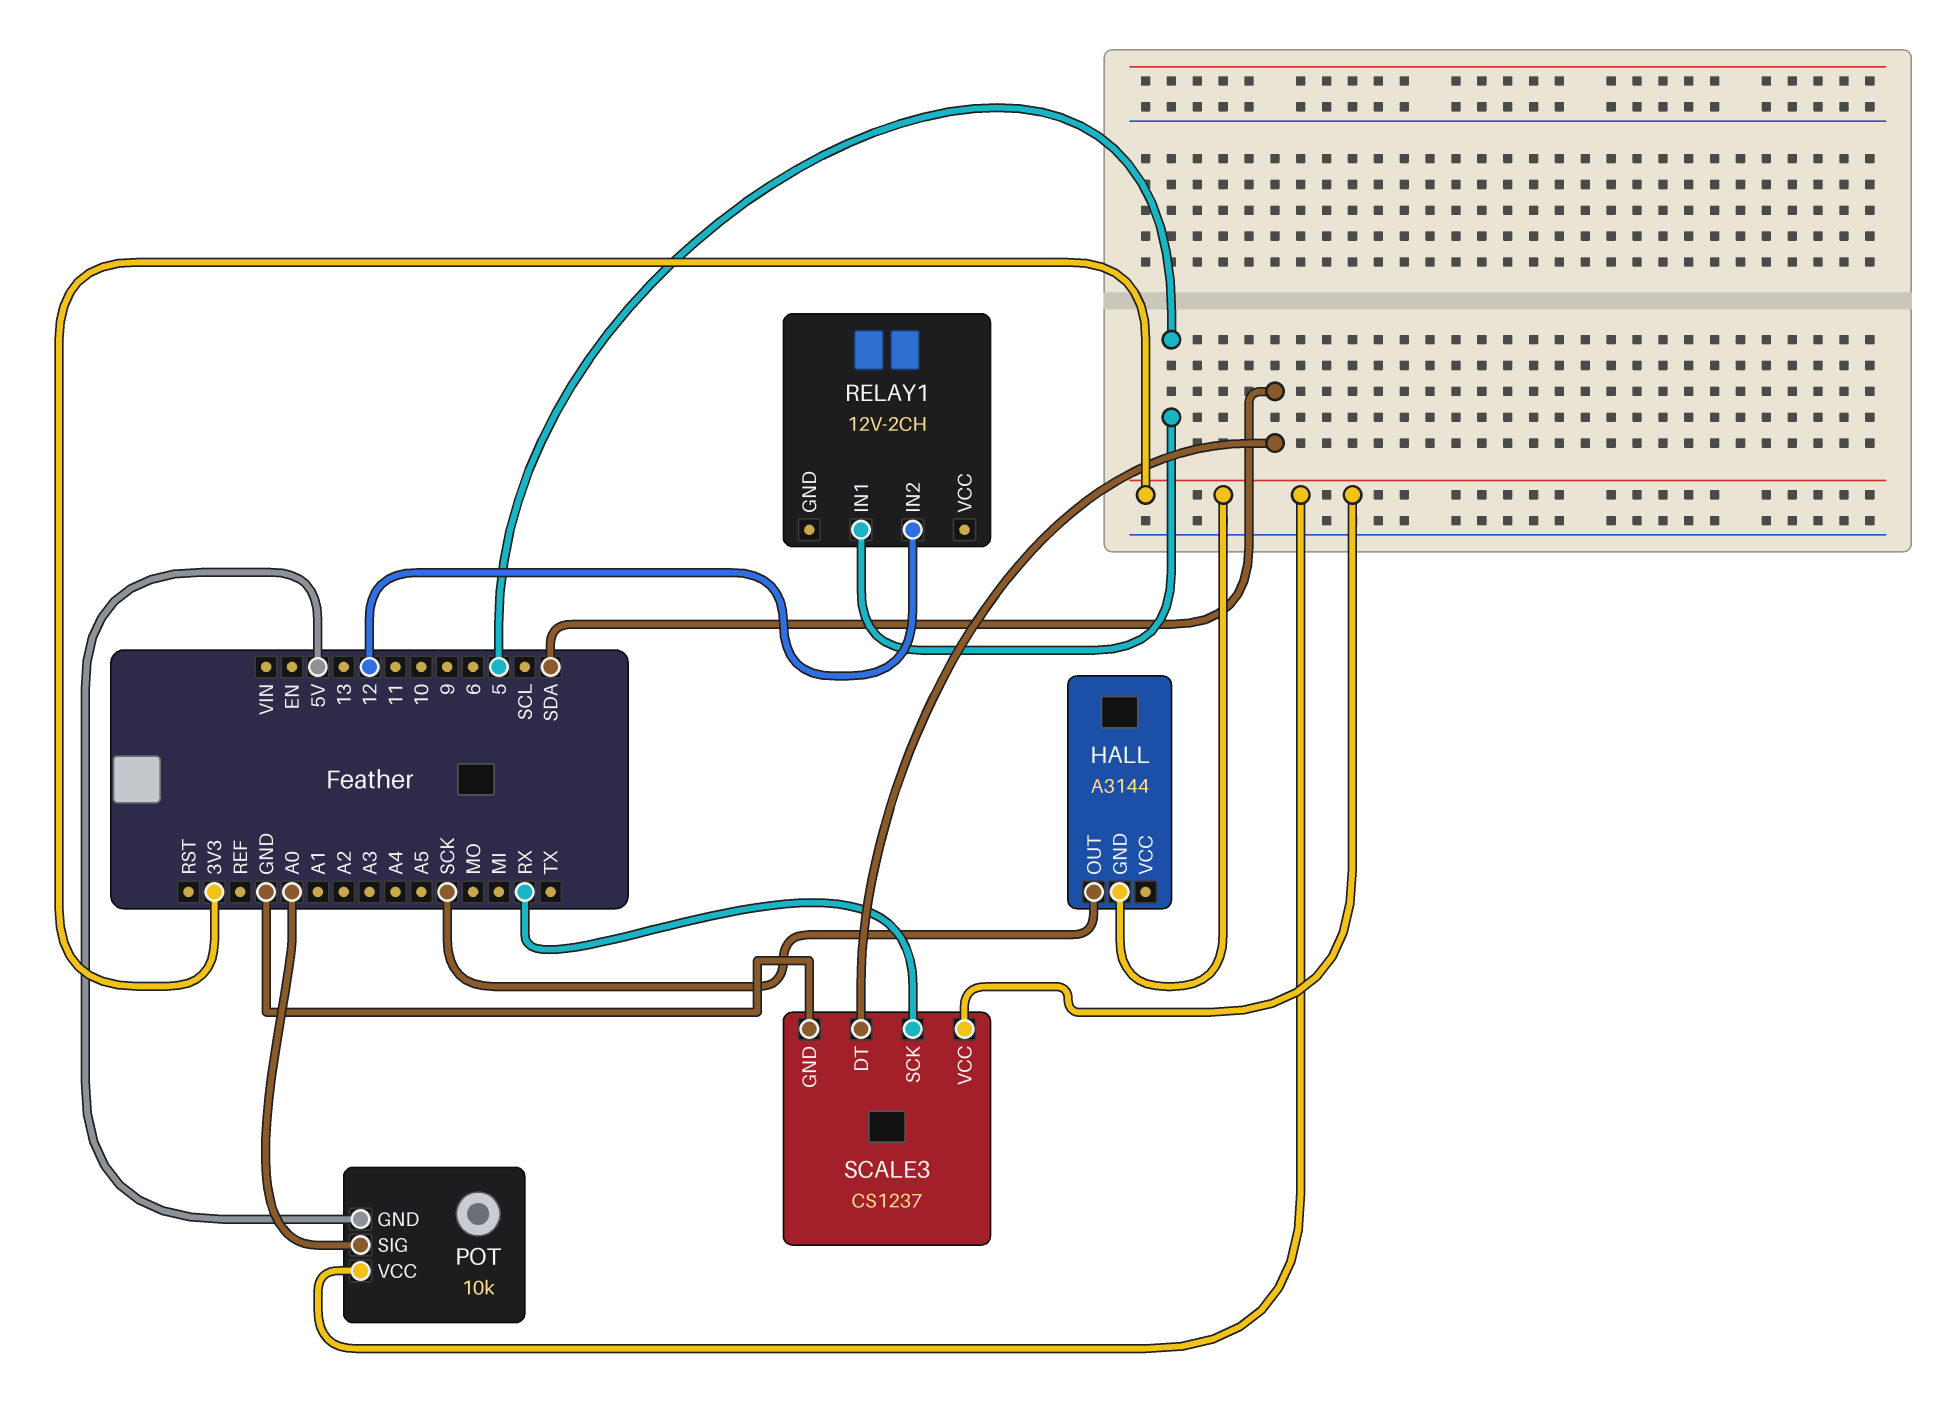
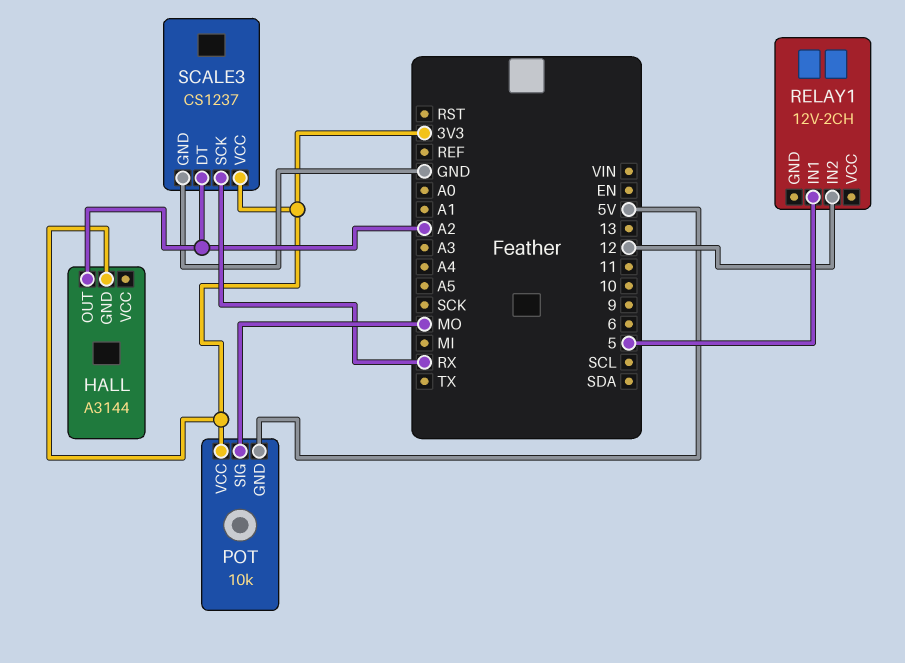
HALL pin OUT: SCK -> A2
POT pin SIG: A0 -> MO
SCALE3 pin DT: SDA -> A2

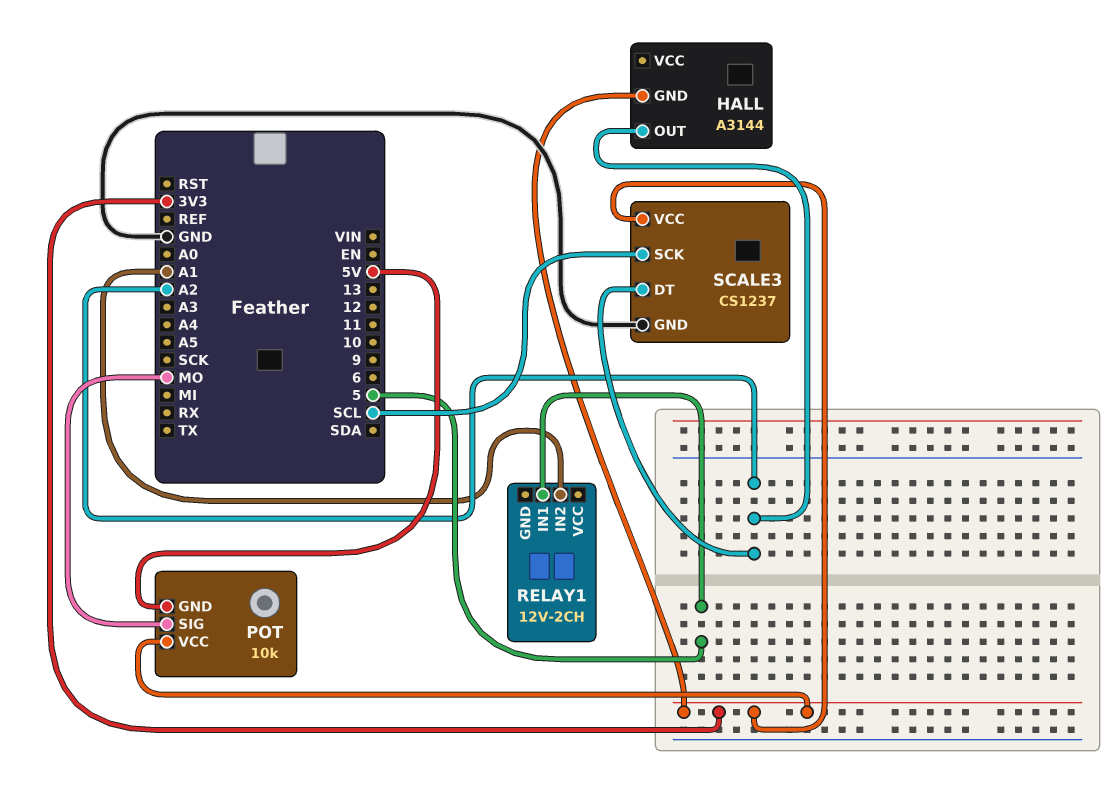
RELAY1 pin IN2: 12 -> A1
SCALE3 pin SCK: RX -> SCL

